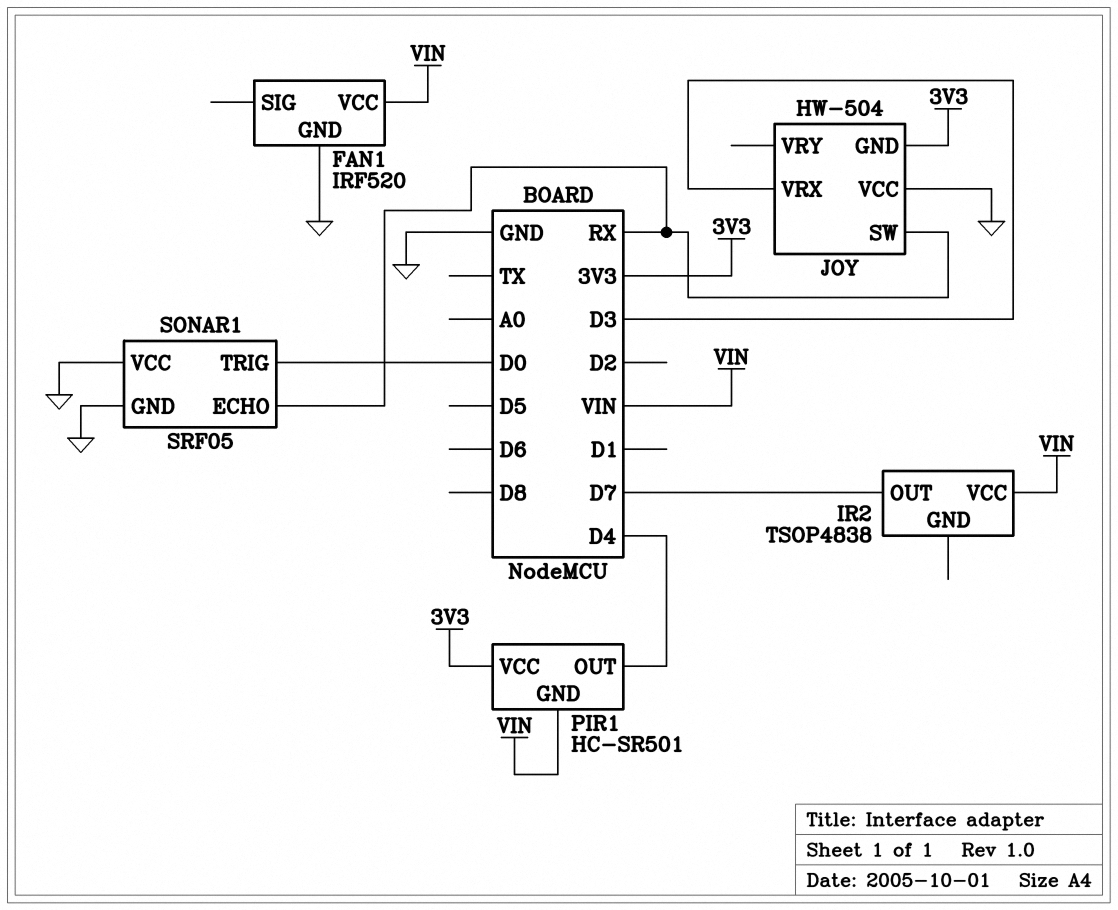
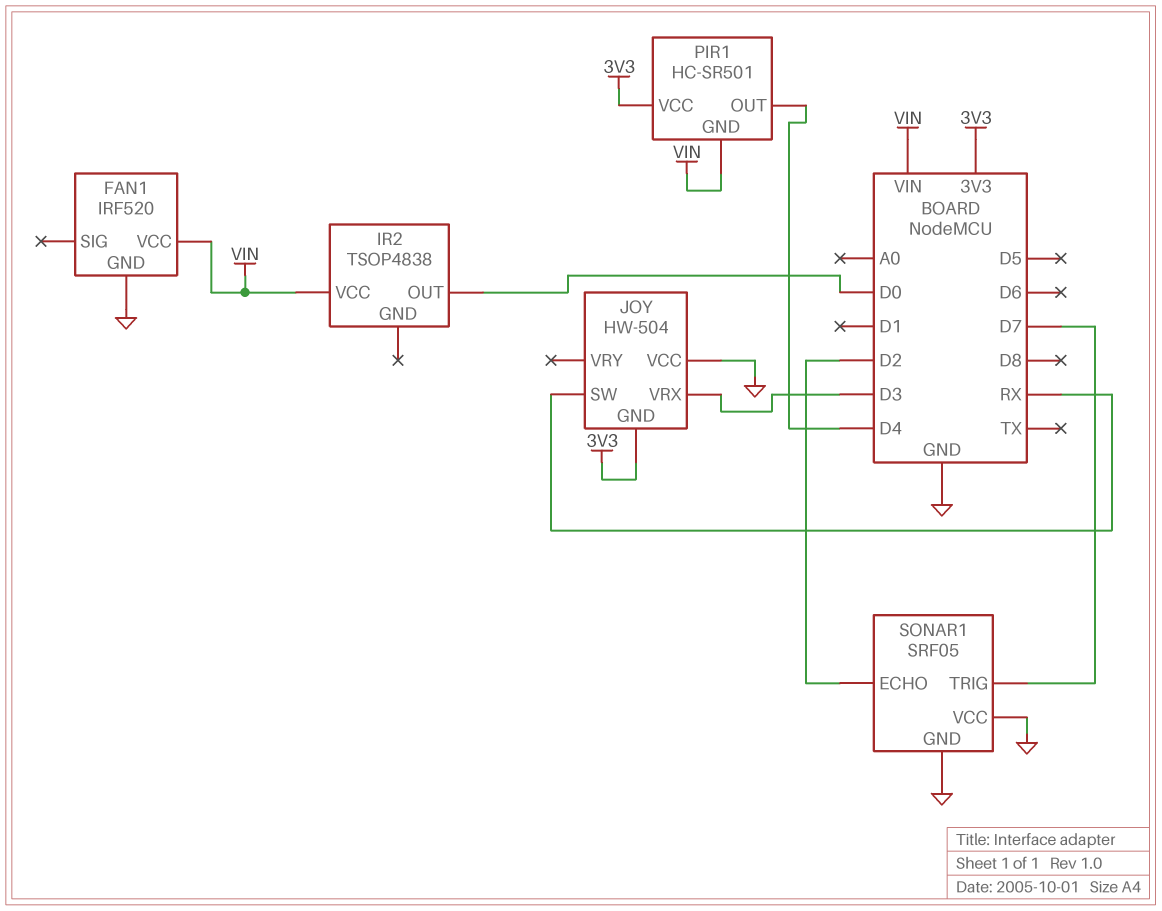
IR2 pin OUT: D7 -> D0
SONAR1 pin ECHO: RX -> D2
SONAR1 pin TRIG: D0 -> D7

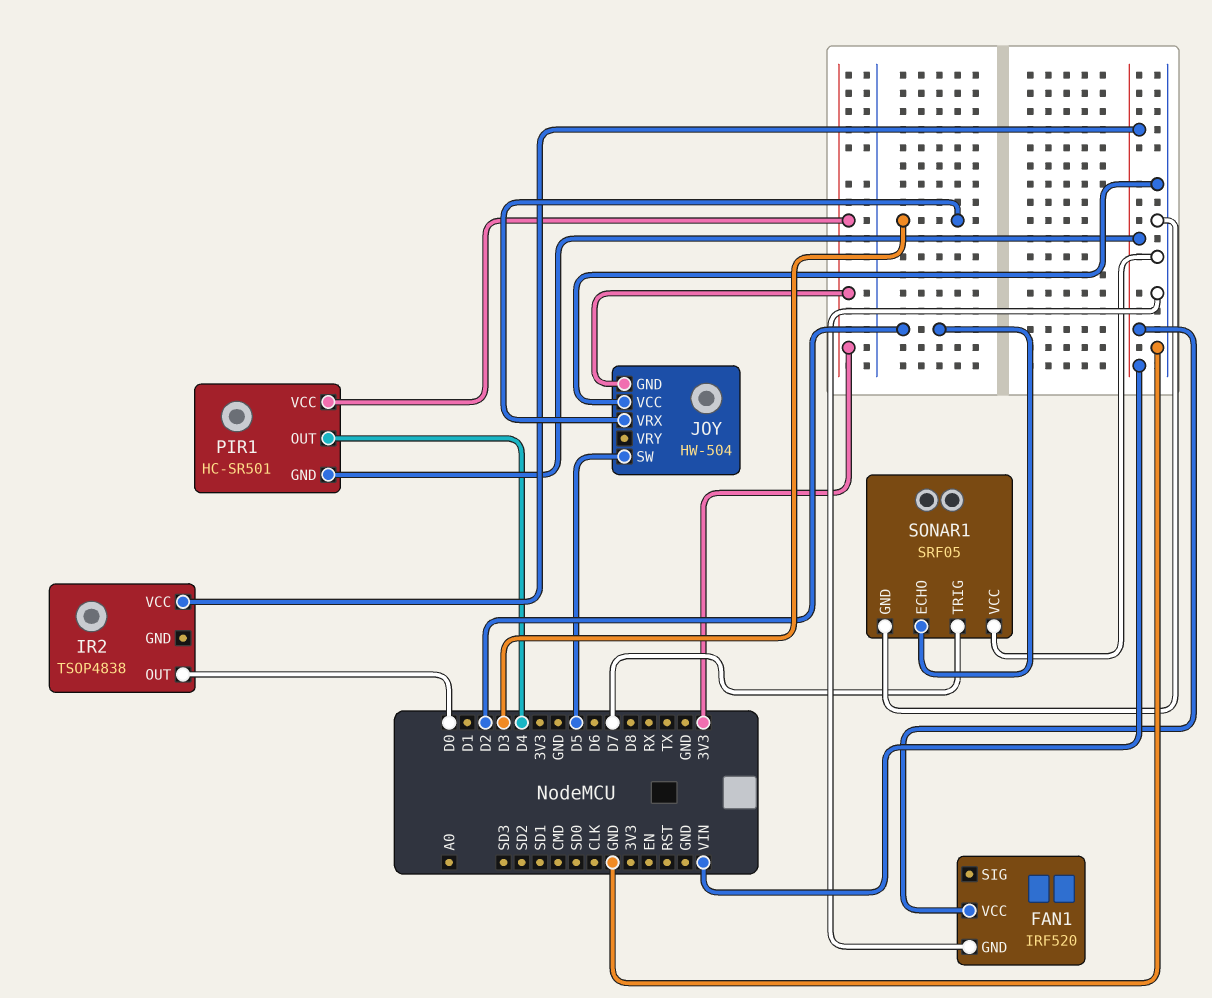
JOY pin SW: RX -> D5

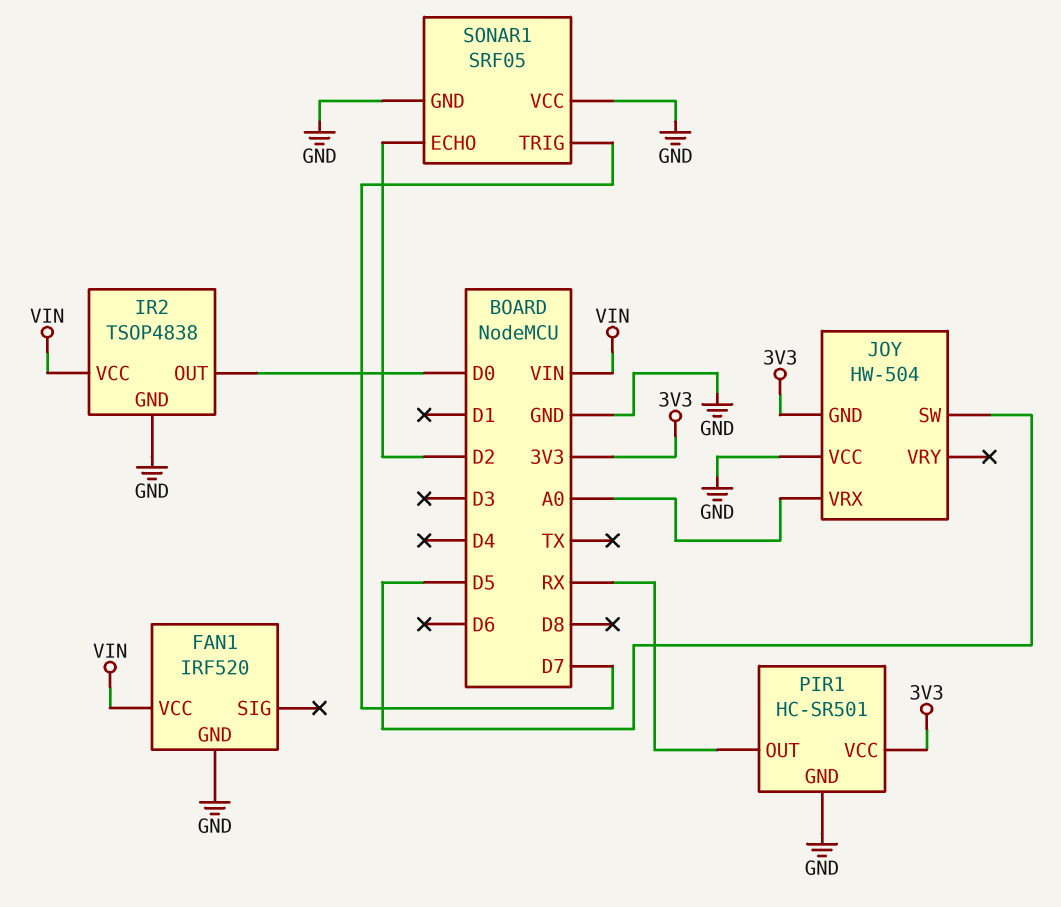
IR2 pin GND: none -> GND
JOY pin VRX: D3 -> A0
PIR1 pin GND: VIN -> GND
PIR1 pin OUT: D4 -> RX

